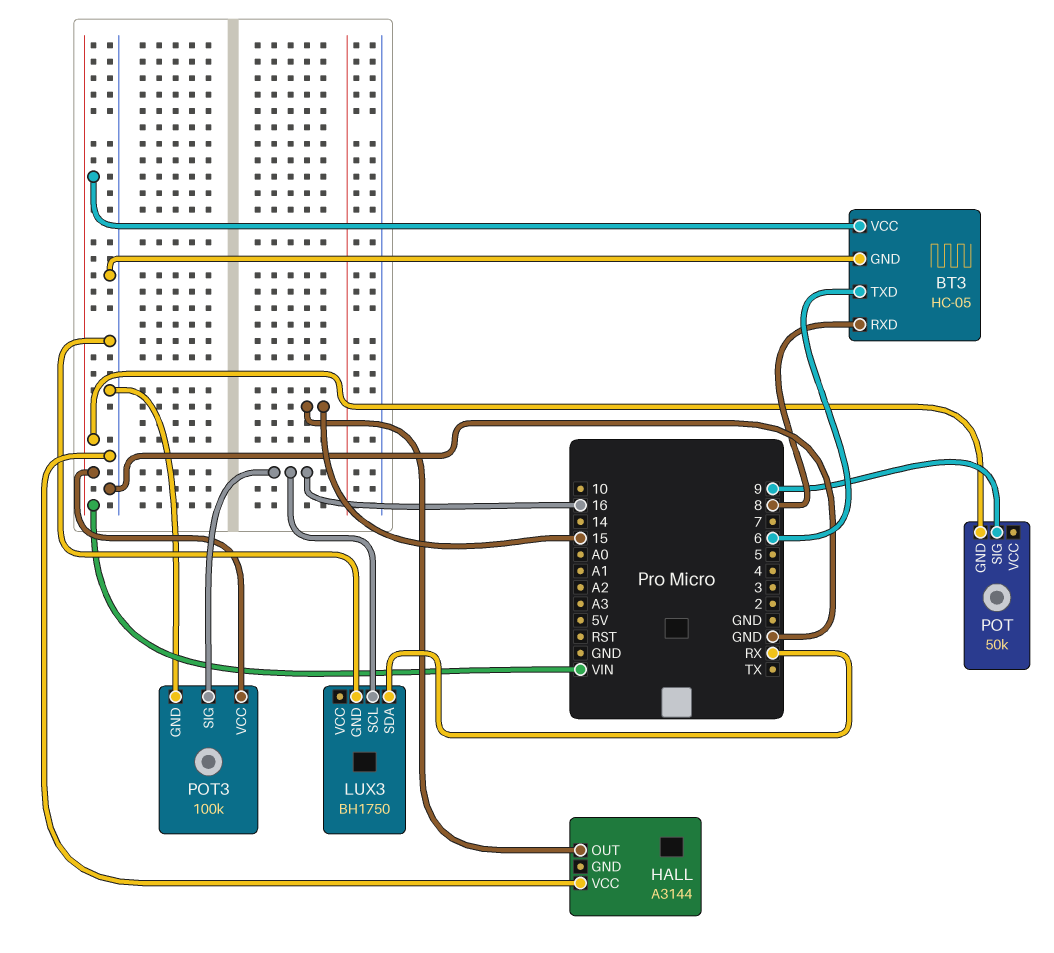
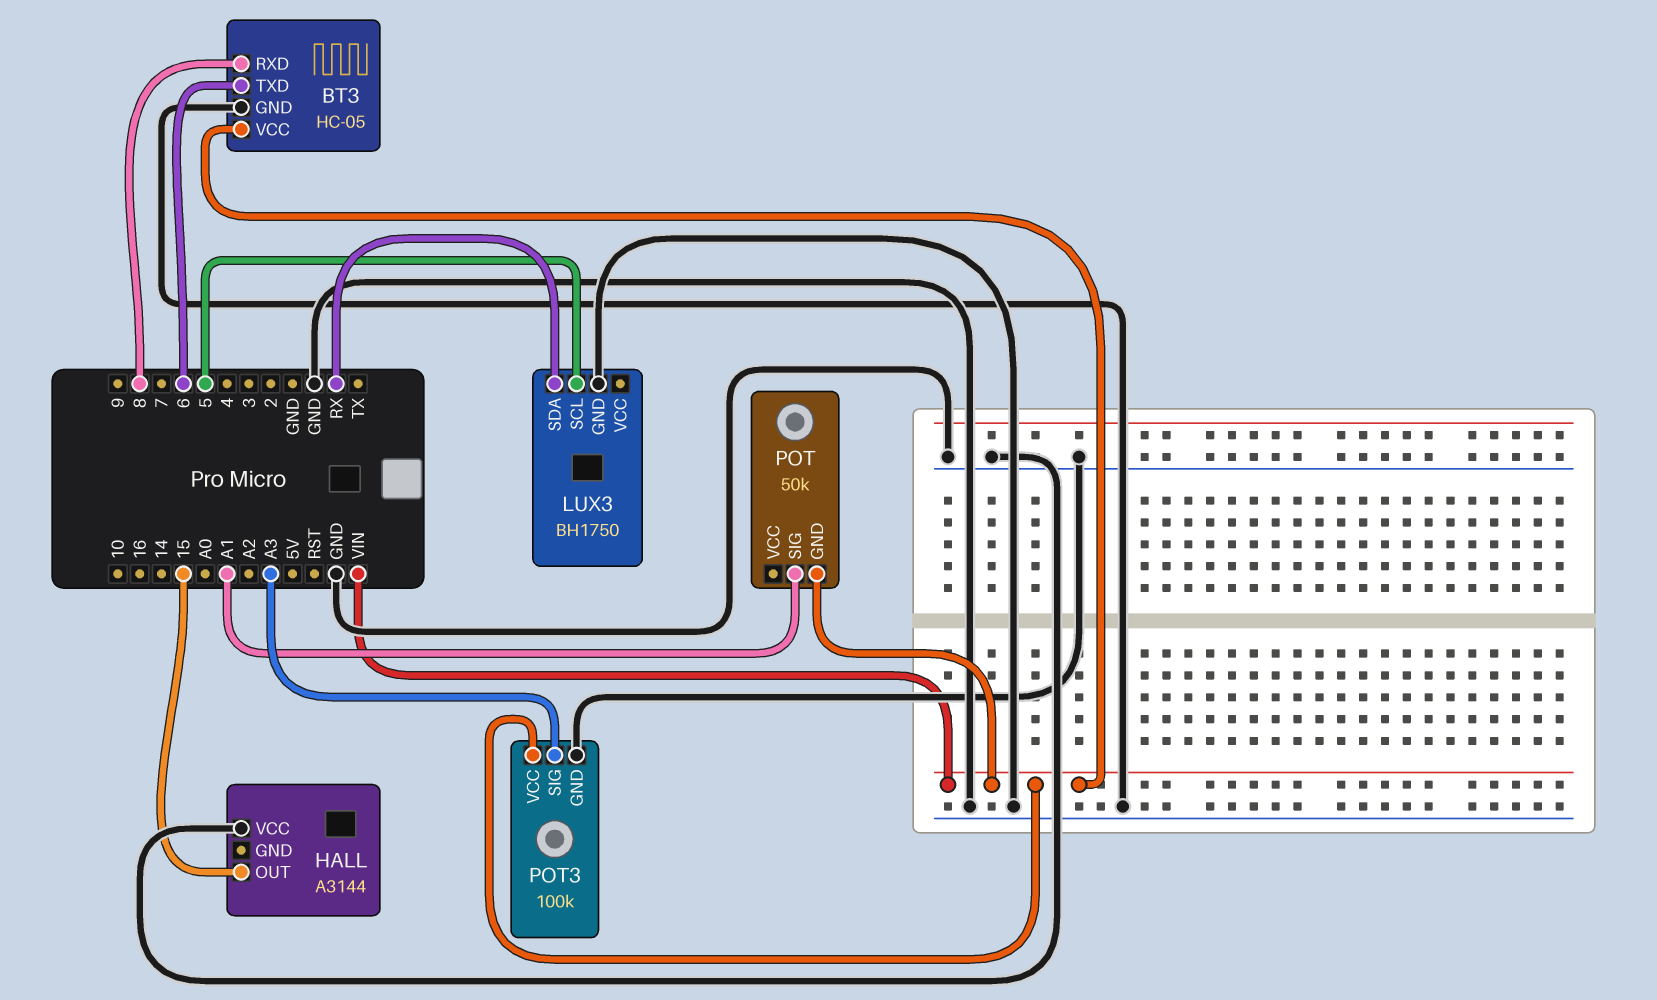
LUX3 pin SCL: 16 -> 5
POT pin SIG: 9 -> A1
POT3 pin SIG: 16 -> A3

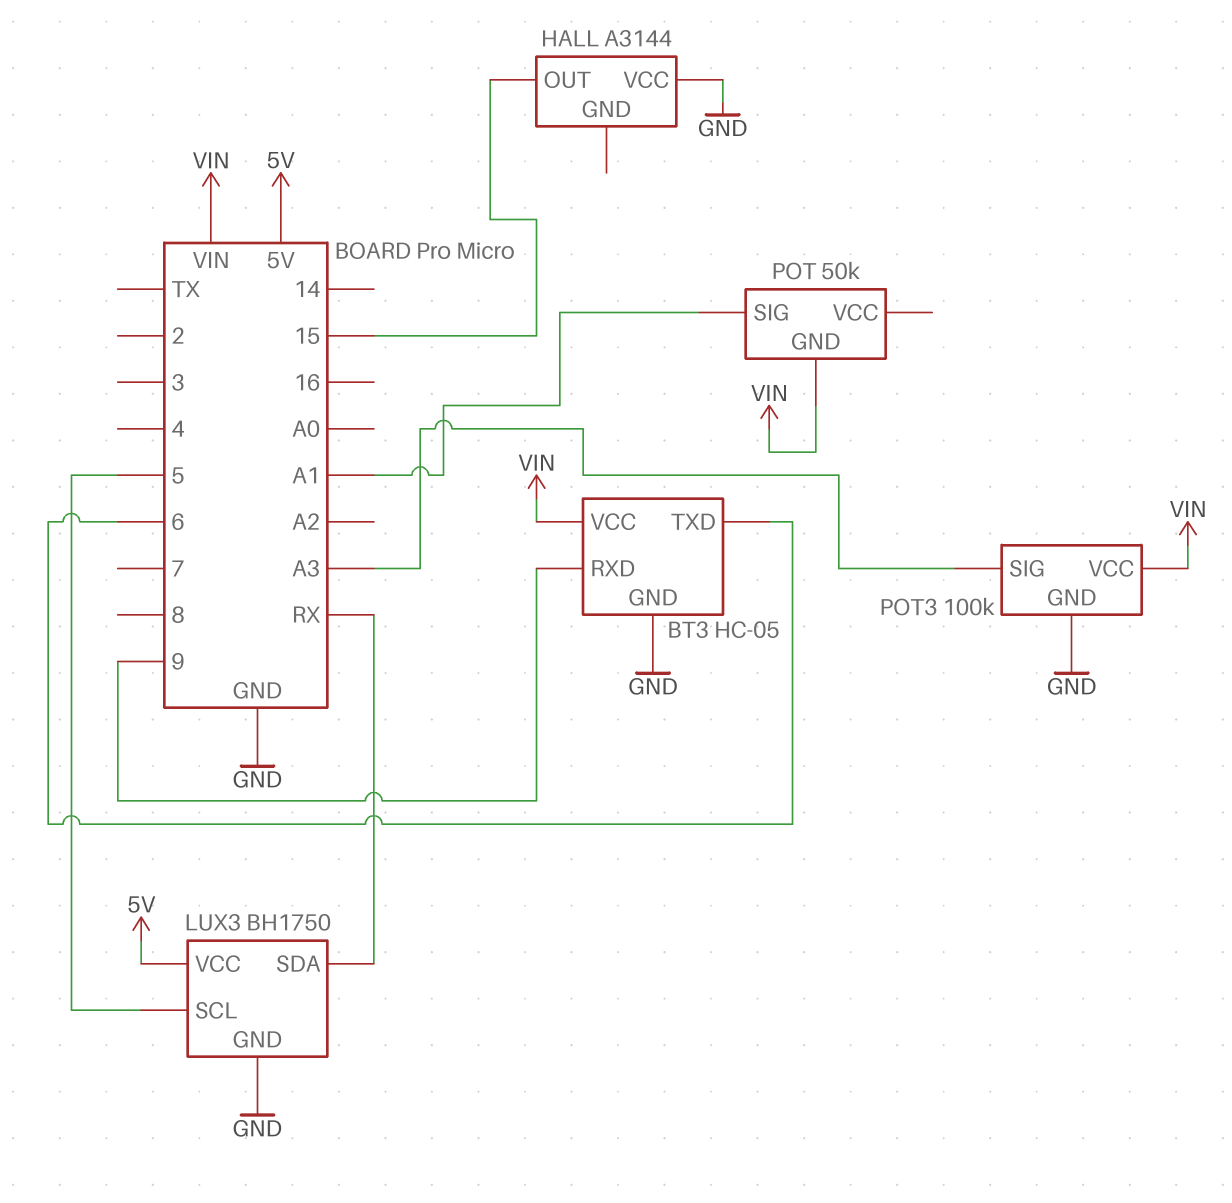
BT3 pin RXD: 8 -> 9
LUX3 pin VCC: none -> 5V

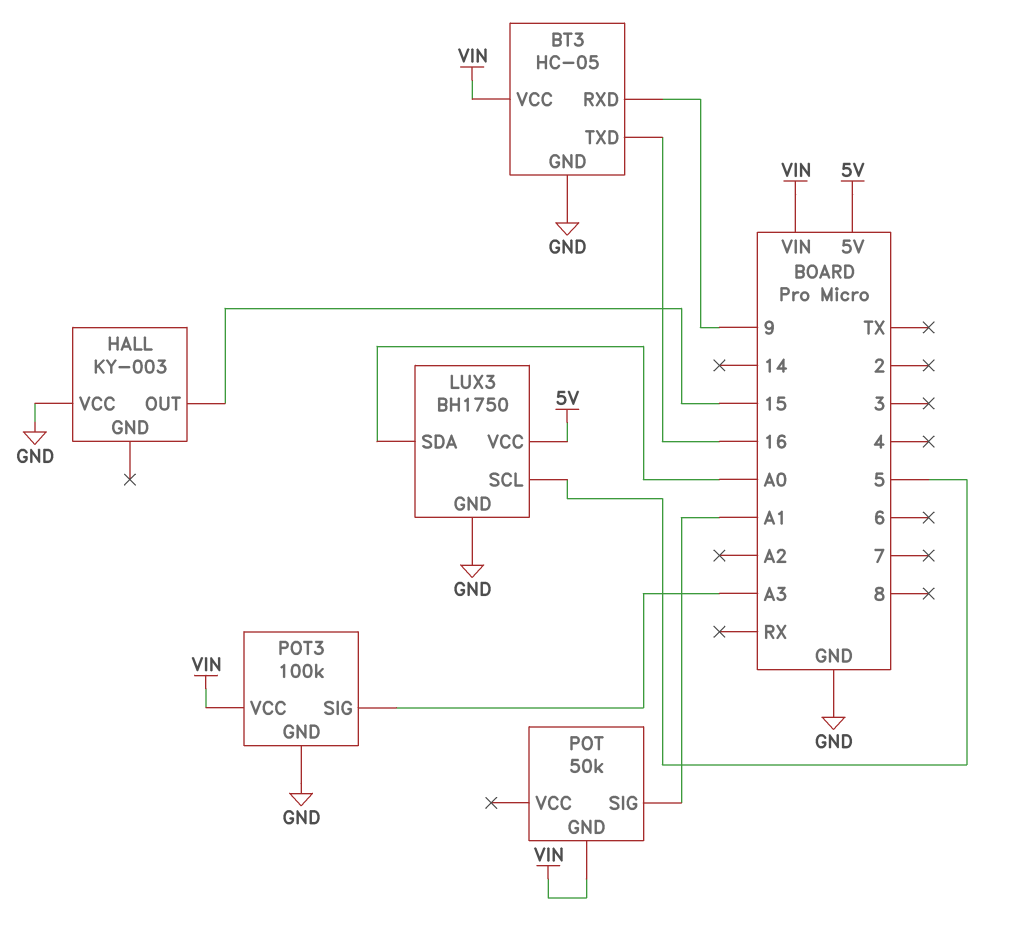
BT3 pin TXD: 6 -> 16
HALL: A3144 -> KY-003
LUX3 pin SDA: RX -> A0

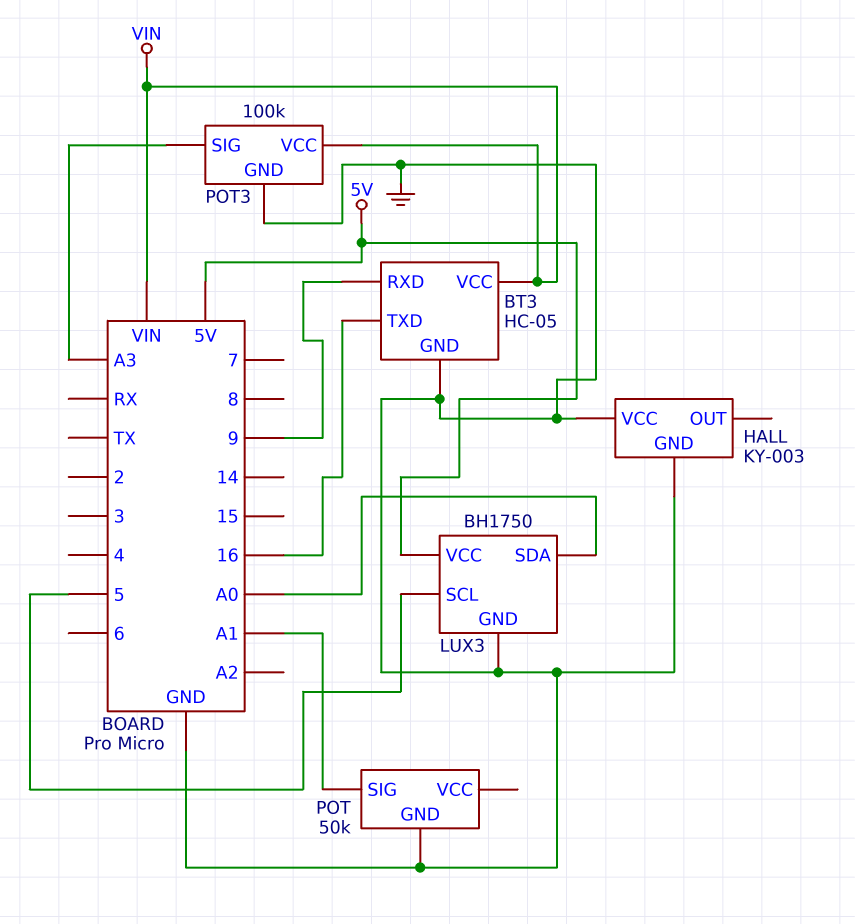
HALL pin GND: none -> GND
HALL pin OUT: 15 -> none
POT pin GND: VIN -> GND

